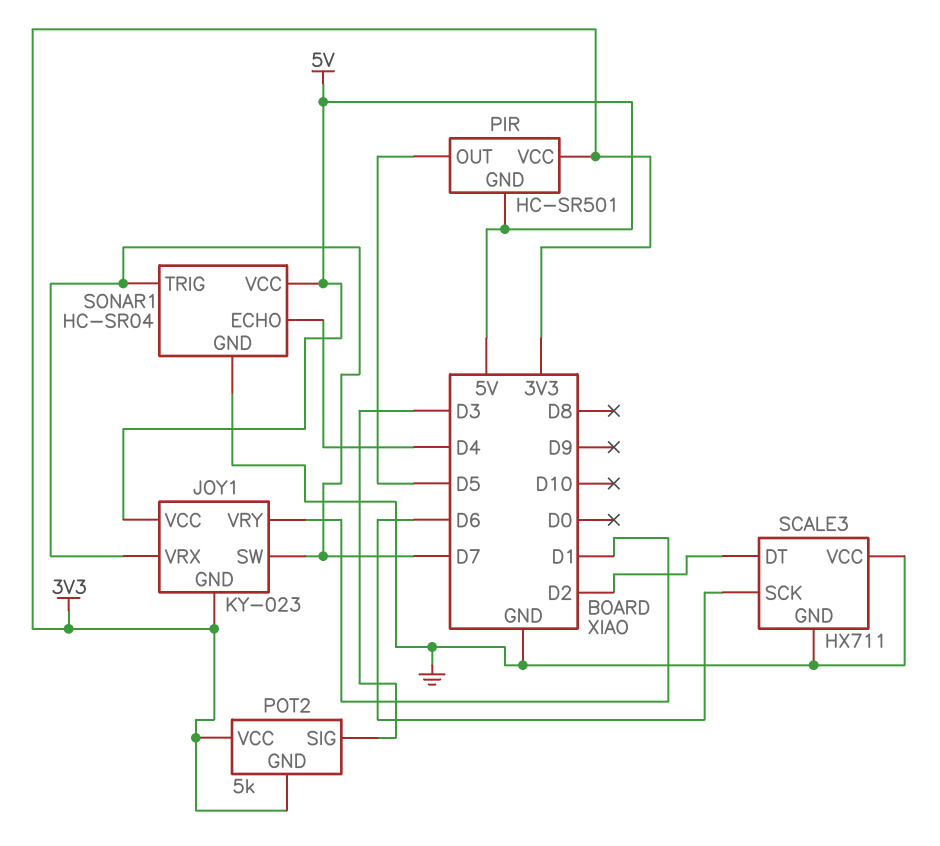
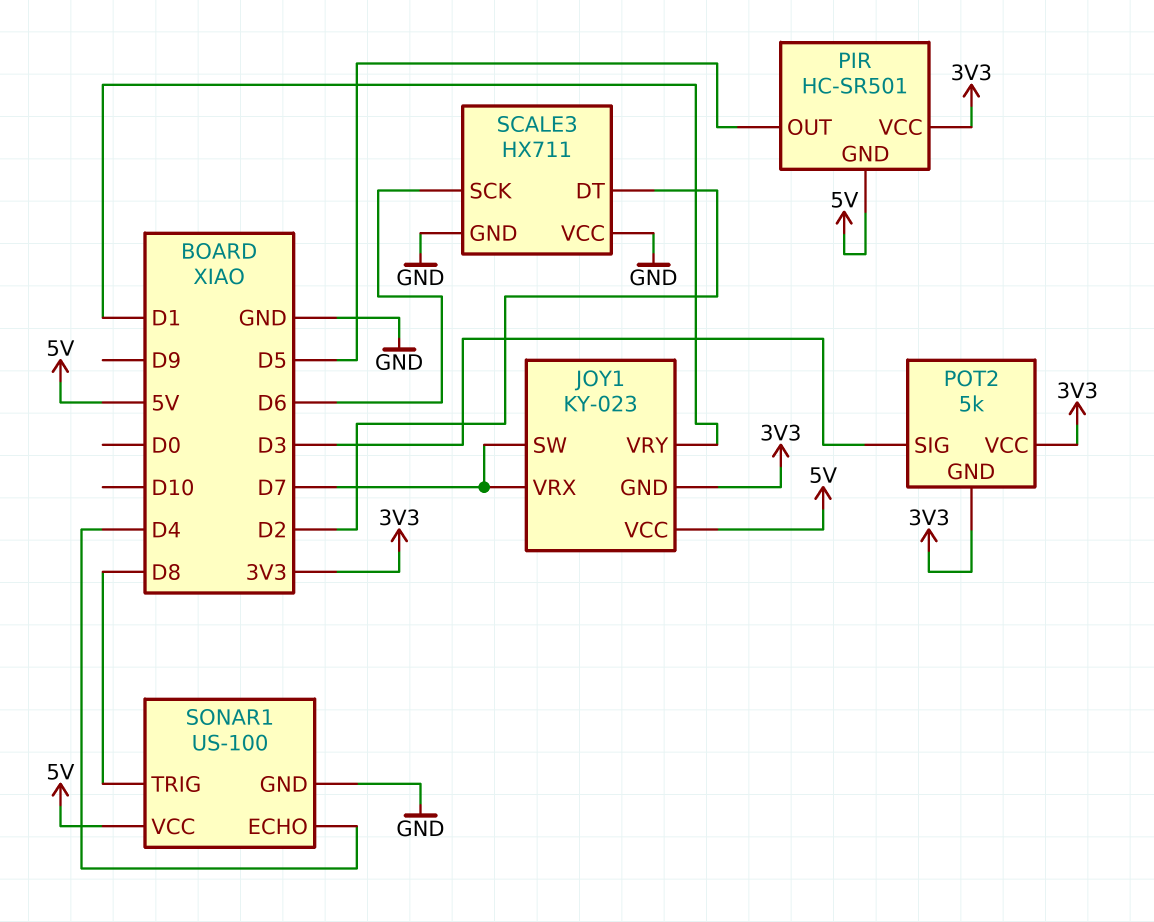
SONAR1: HC-SR04 -> US-100
SONAR1 pin TRIG: D7 -> D8

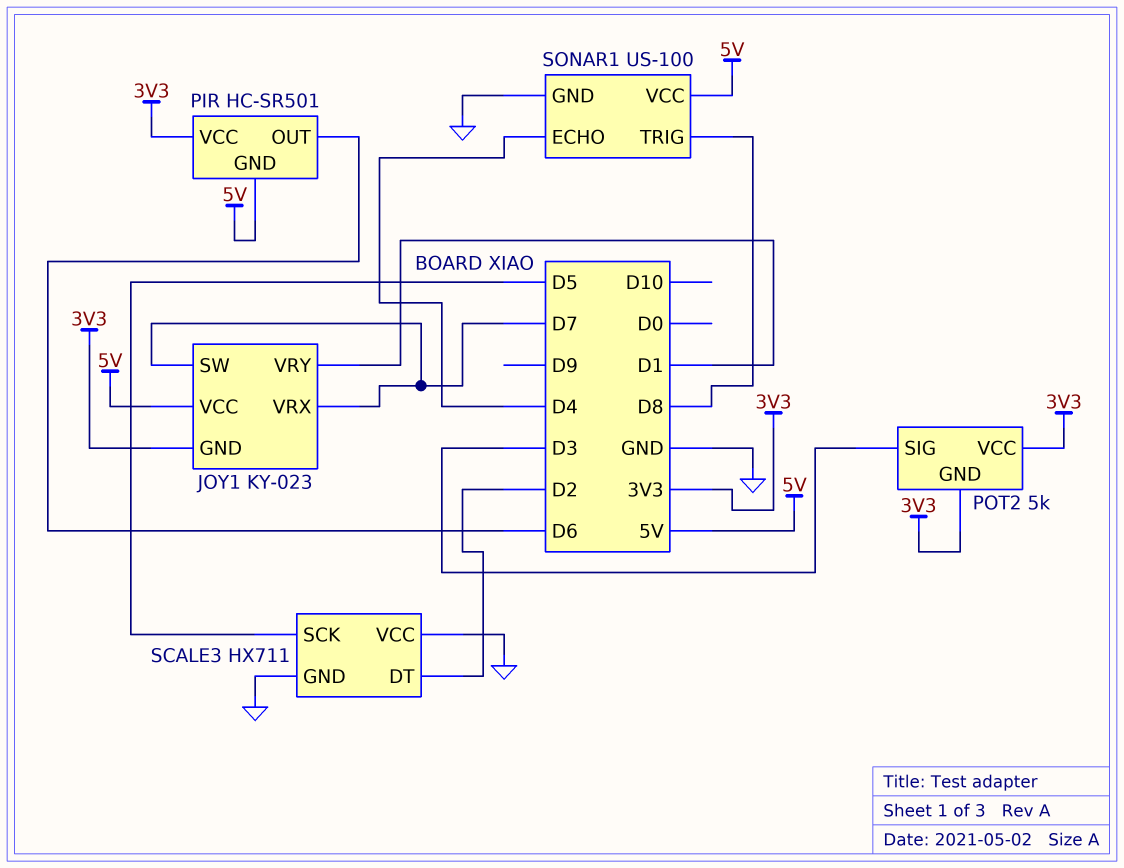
PIR pin OUT: D5 -> D6
SCALE3 pin SCK: D6 -> D5

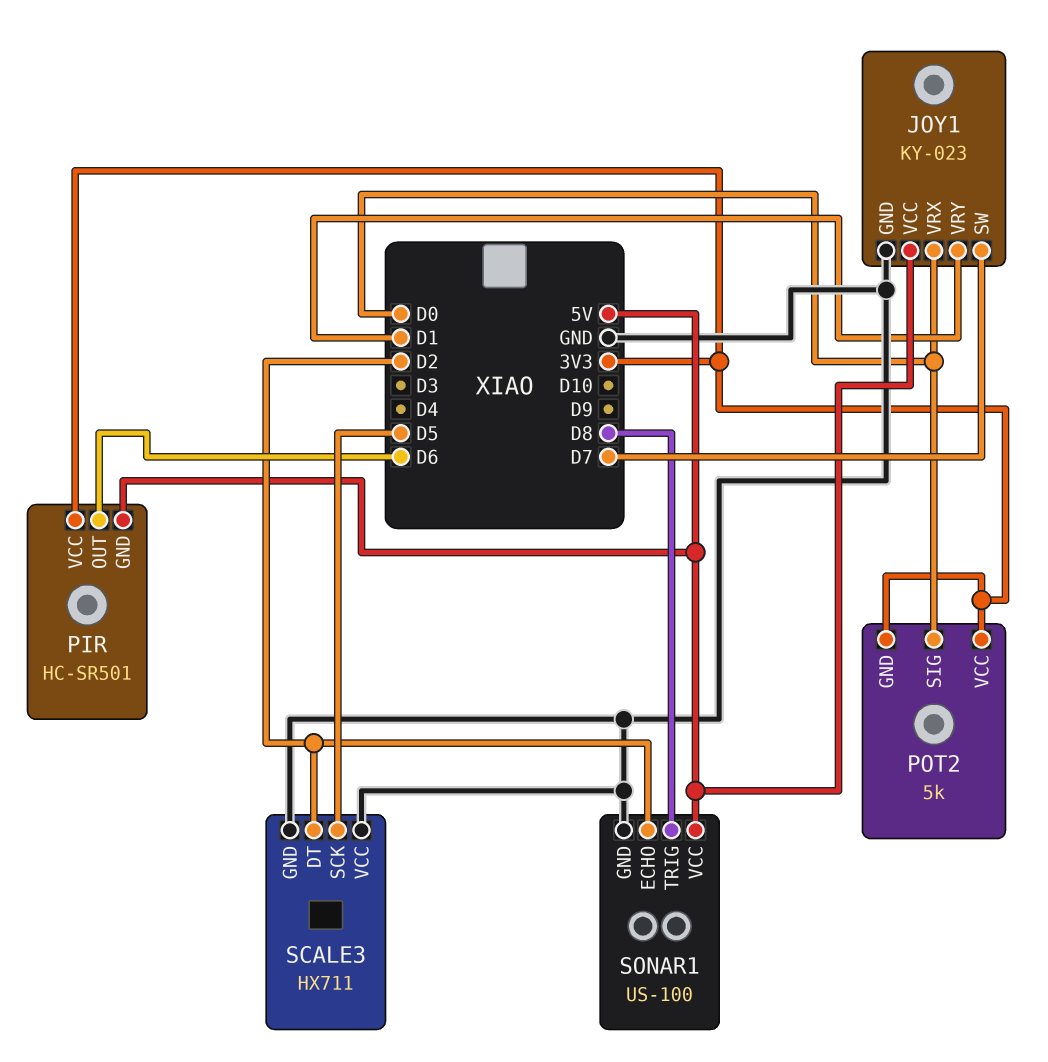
JOY1 pin GND: 3V3 -> GND
JOY1 pin VRX: D7 -> D0
POT2 pin SIG: D3 -> D0
SONAR1 pin ECHO: D4 -> D2

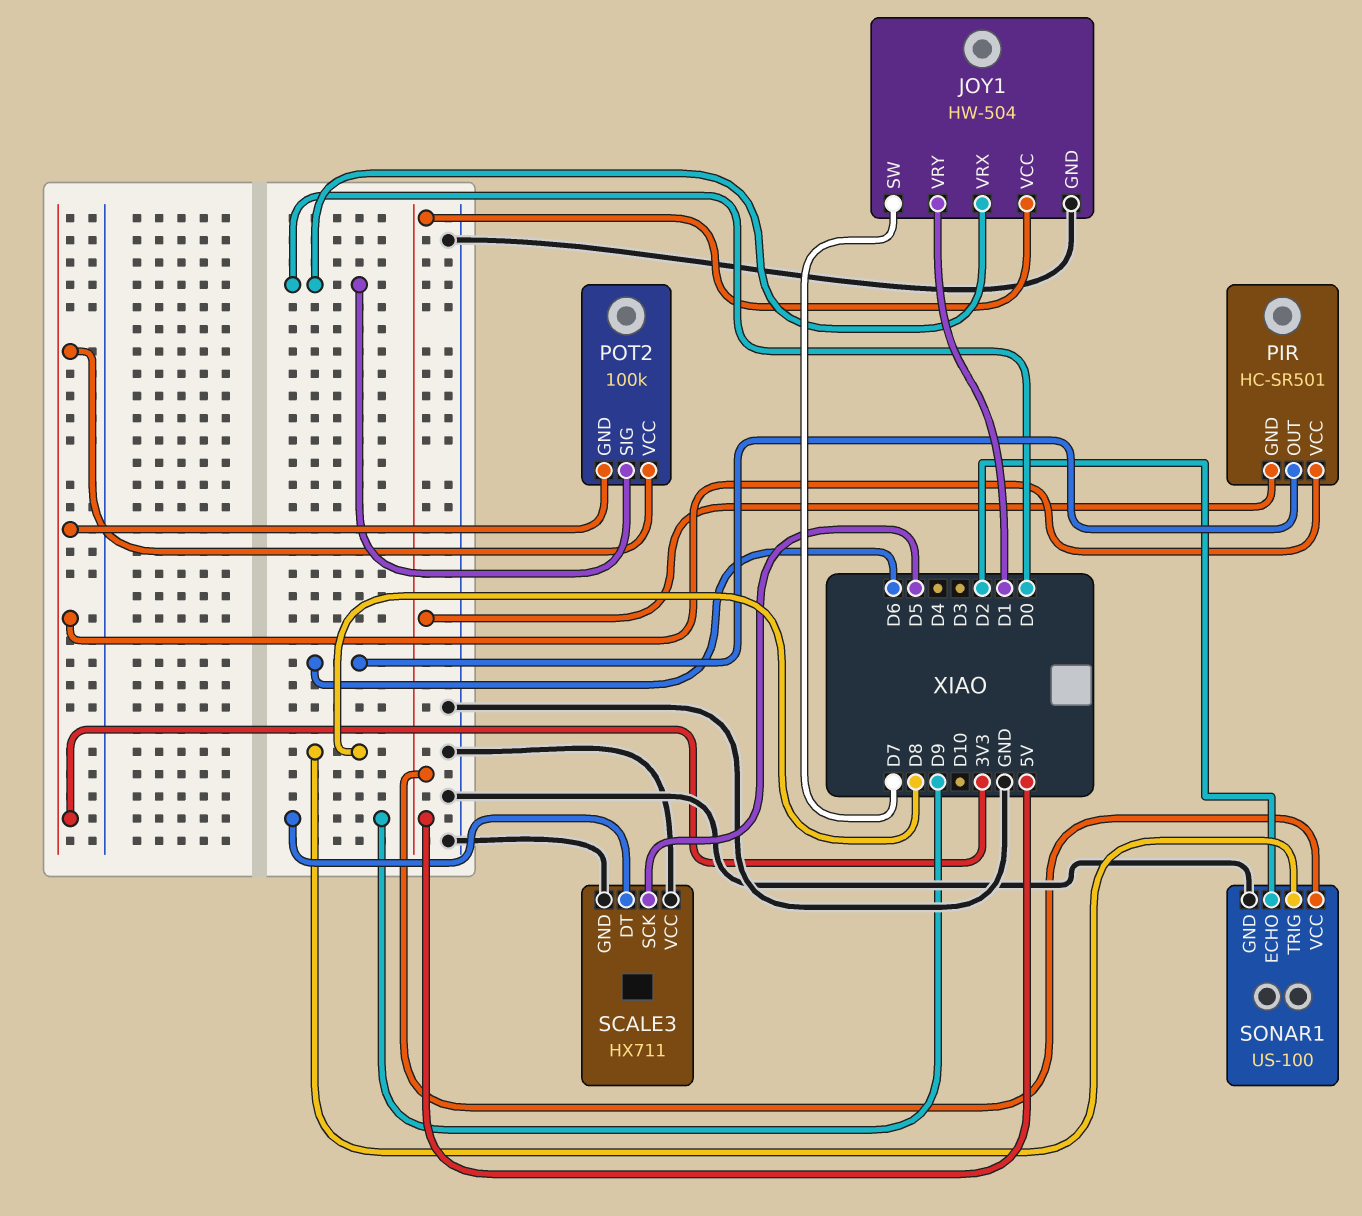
JOY1: KY-023 -> HW-504
POT2: 5k -> 100k
SCALE3 pin DT: D2 -> D9

